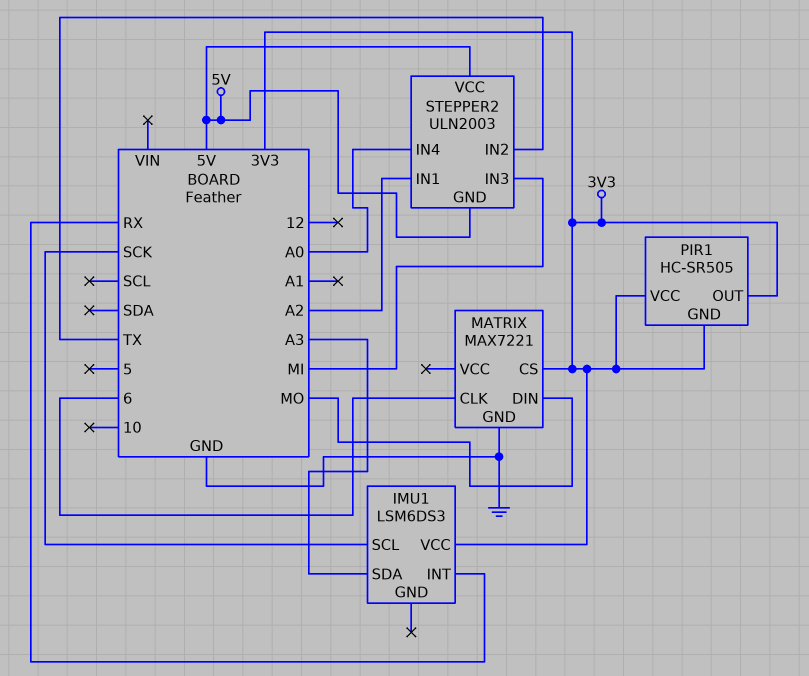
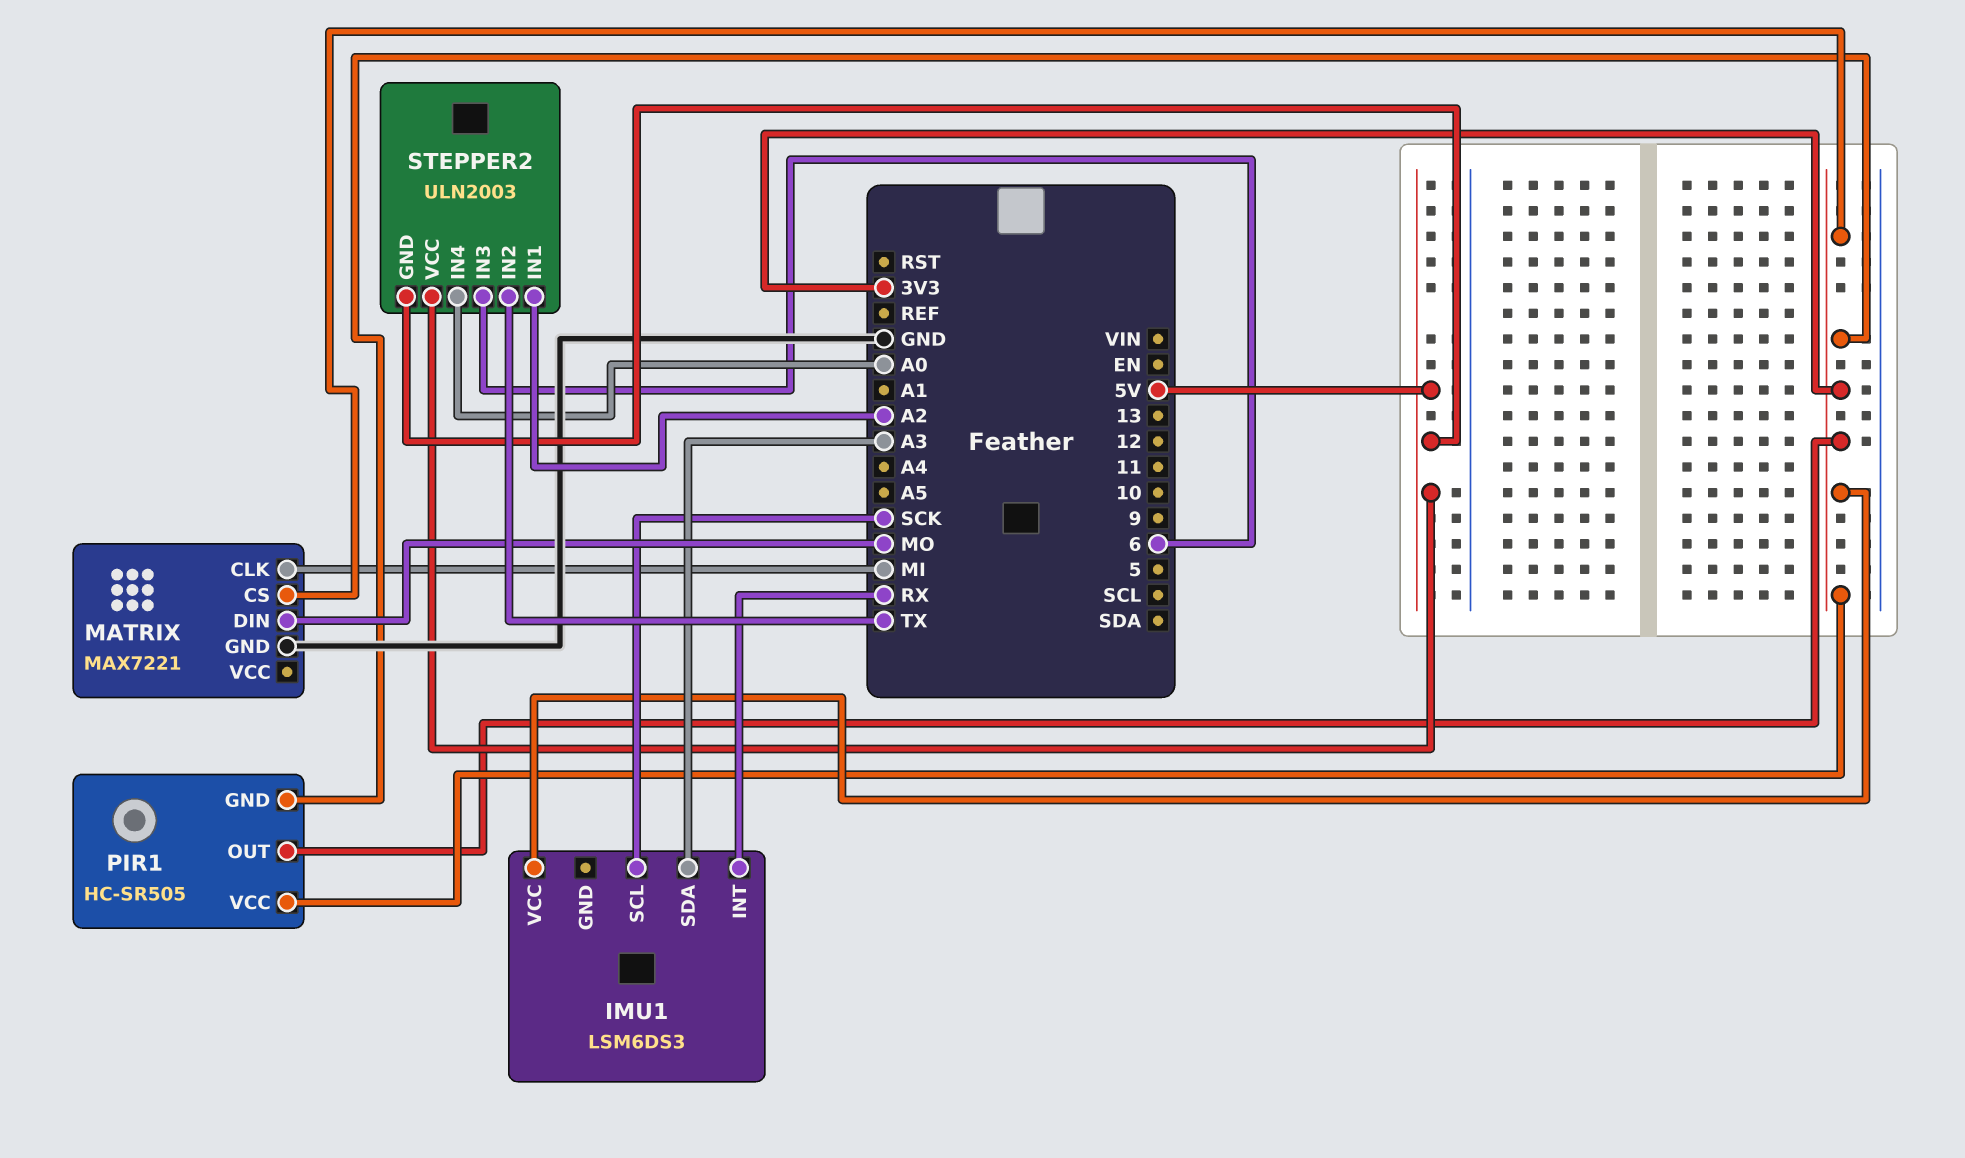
MATRIX pin CLK: 6 -> MI
STEPPER2 pin IN3: MI -> 6

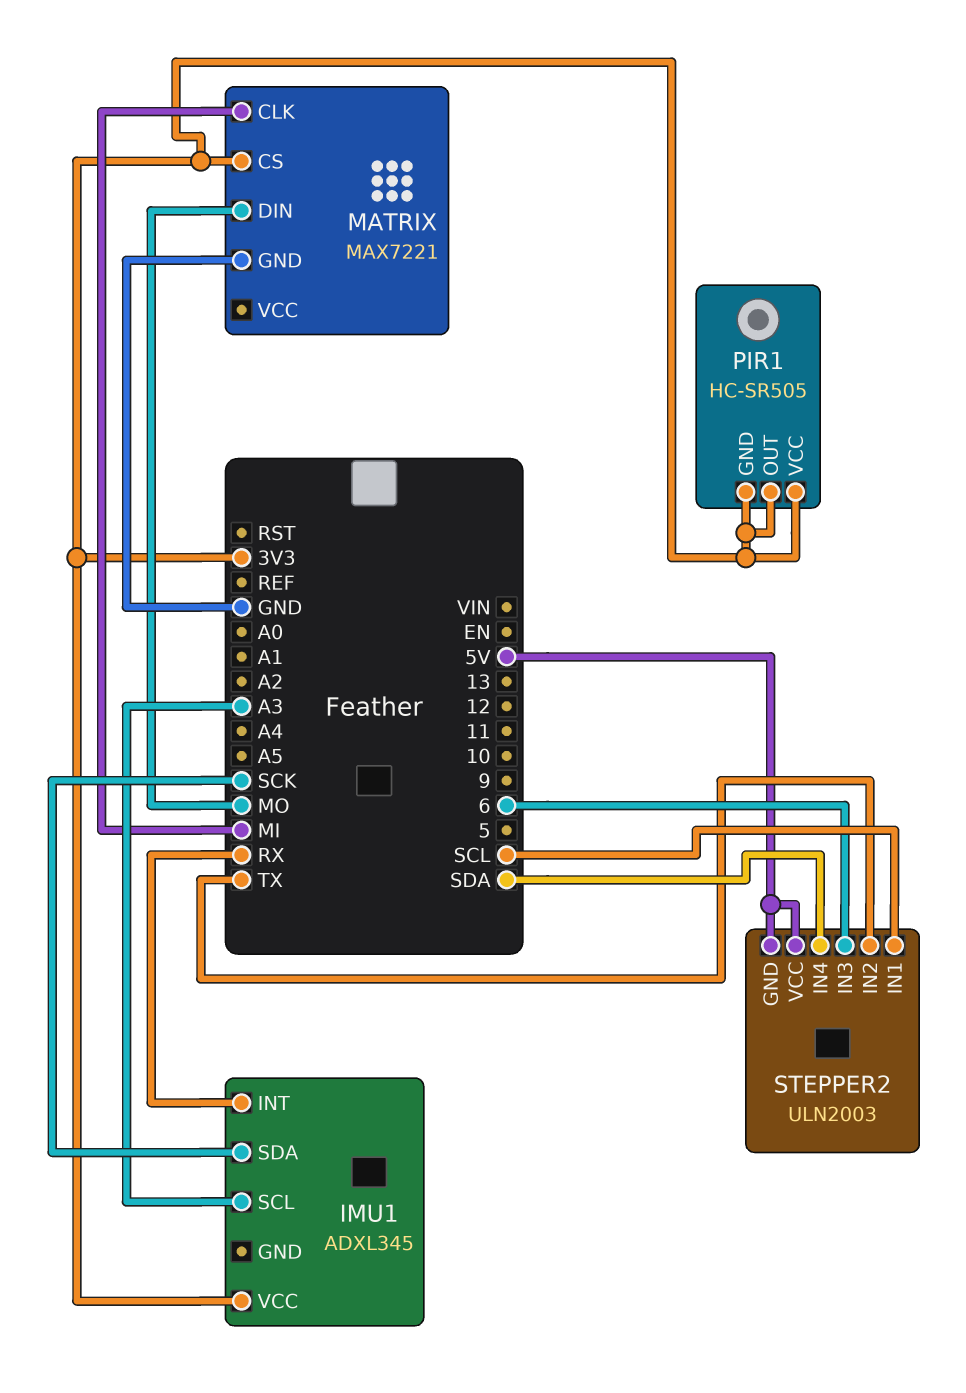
IMU1: LSM6DS3 -> ADXL345
IMU1 pin SCL: SCK -> A3
IMU1 pin SDA: A3 -> SCK
STEPPER2 pin IN1: A2 -> SCL
STEPPER2 pin IN4: A0 -> SDA

